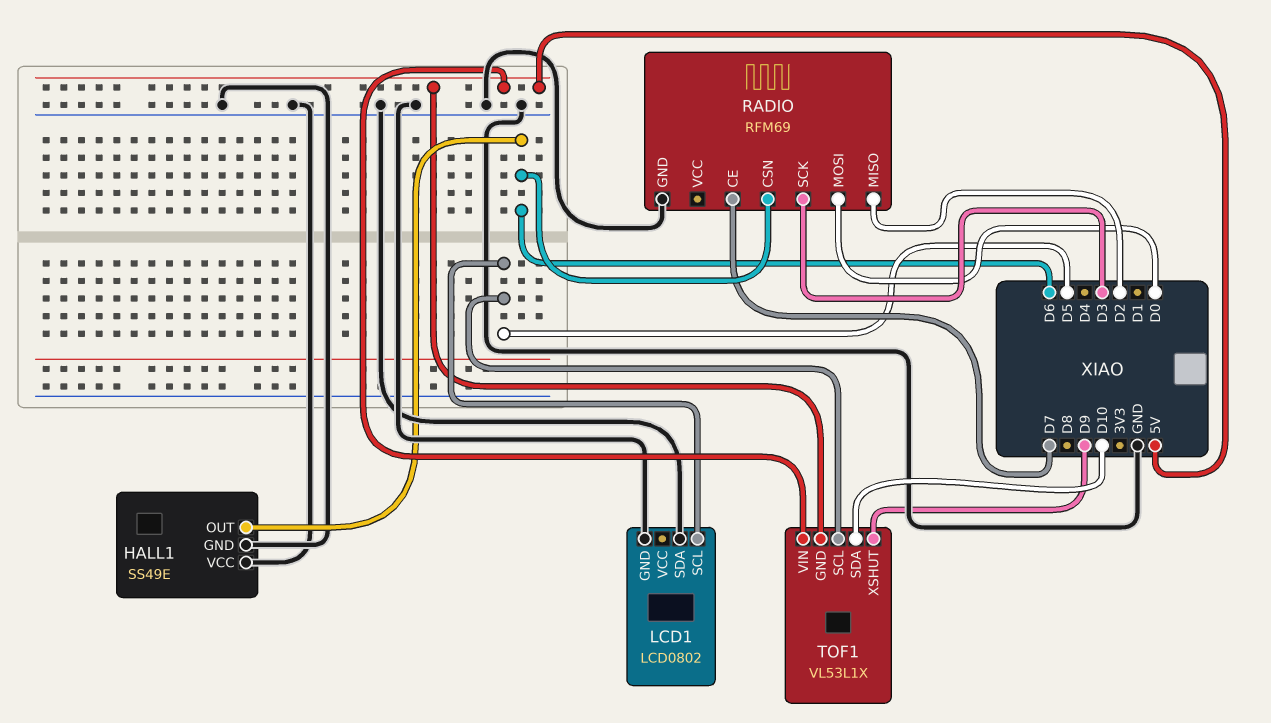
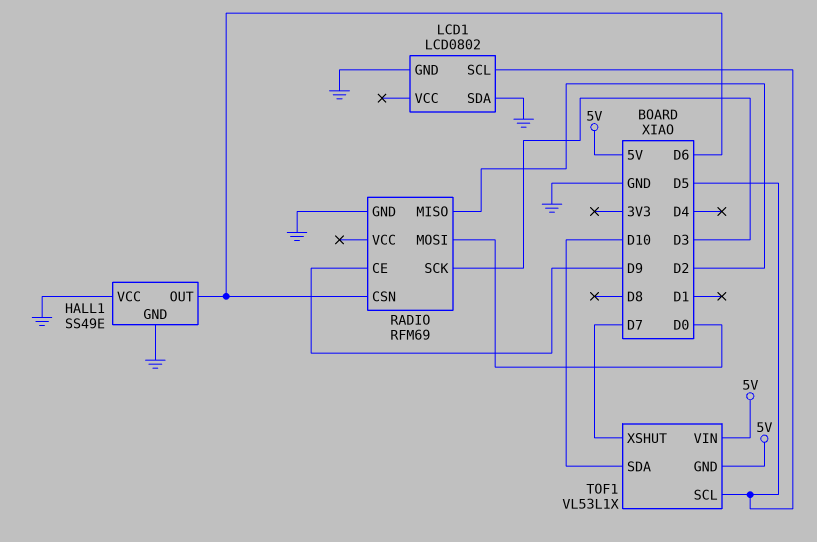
RADIO pin CE: D7 -> D9
TOF1 pin XSHUT: D9 -> D7

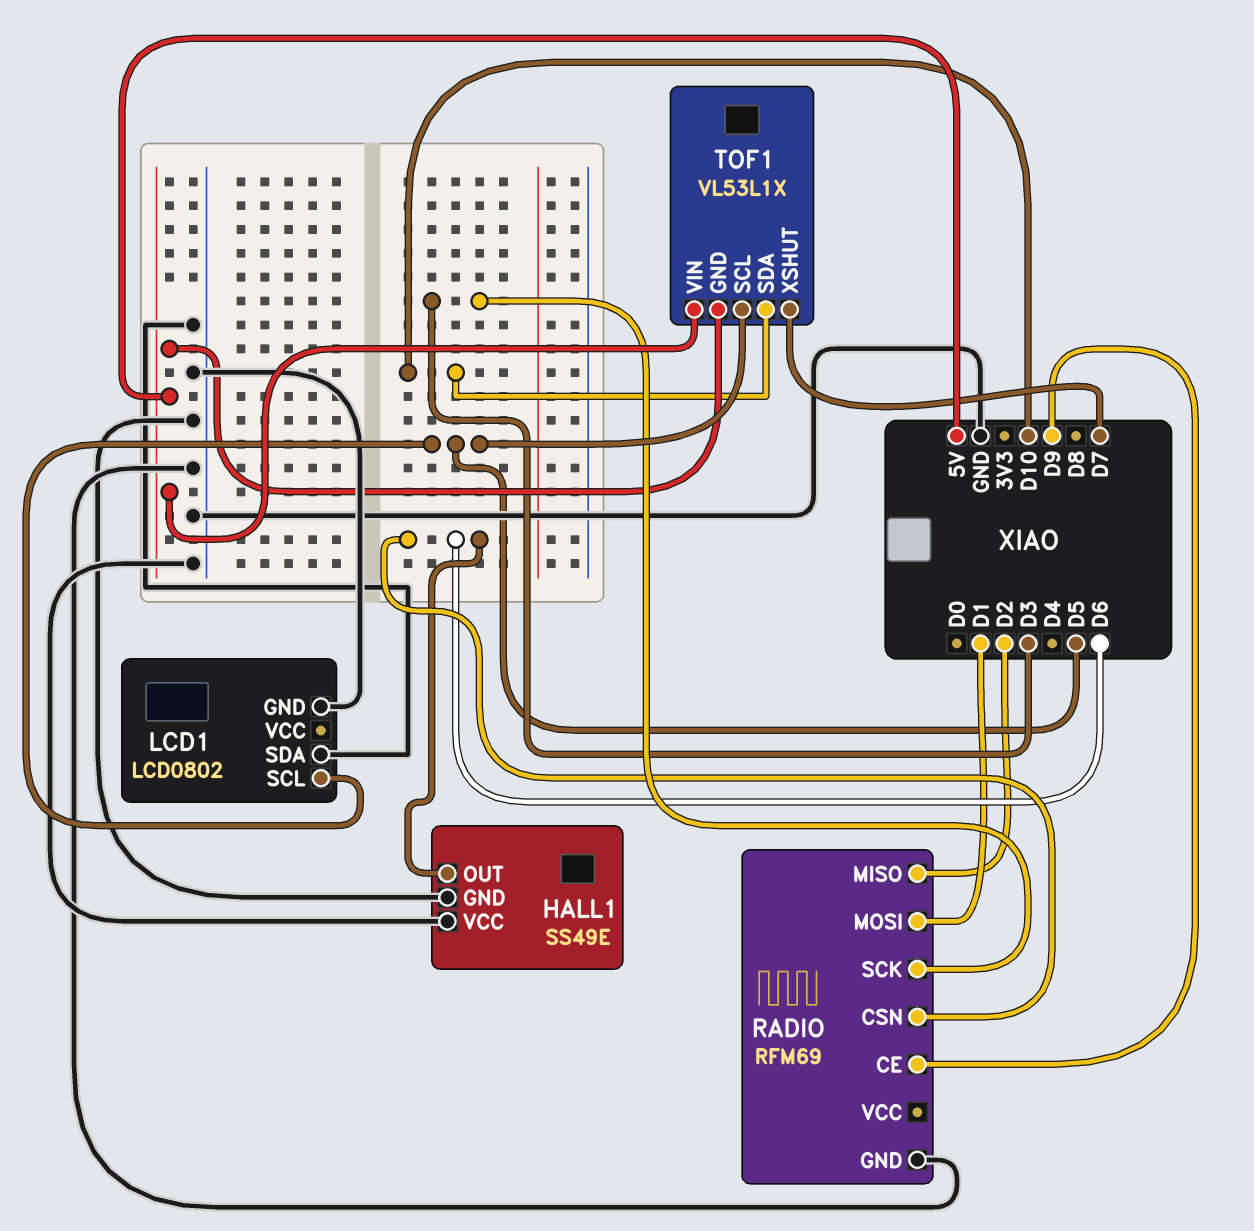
RADIO pin MOSI: D0 -> D1

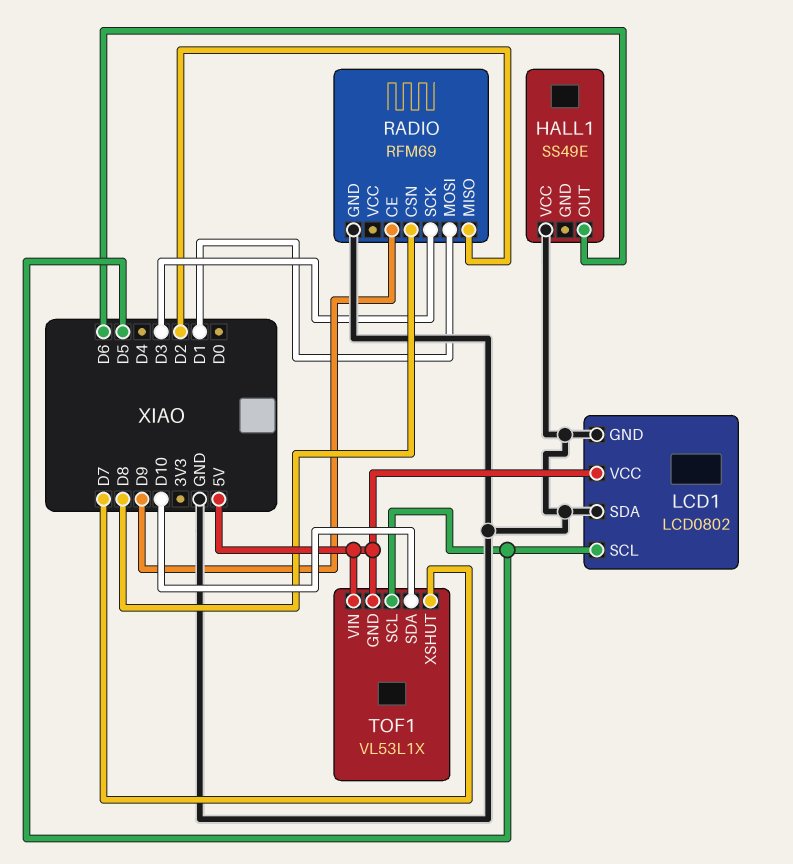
HALL1 pin GND: GND -> none
LCD1 pin VCC: none -> 5V
RADIO pin CSN: D6 -> D8

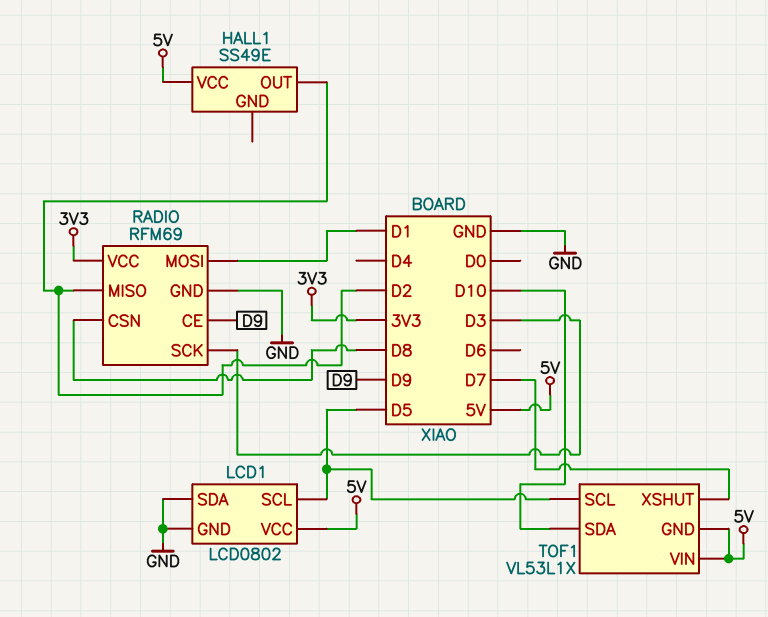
HALL1 pin OUT: D6 -> D2
HALL1 pin VCC: GND -> 5V
RADIO pin VCC: none -> 3V3

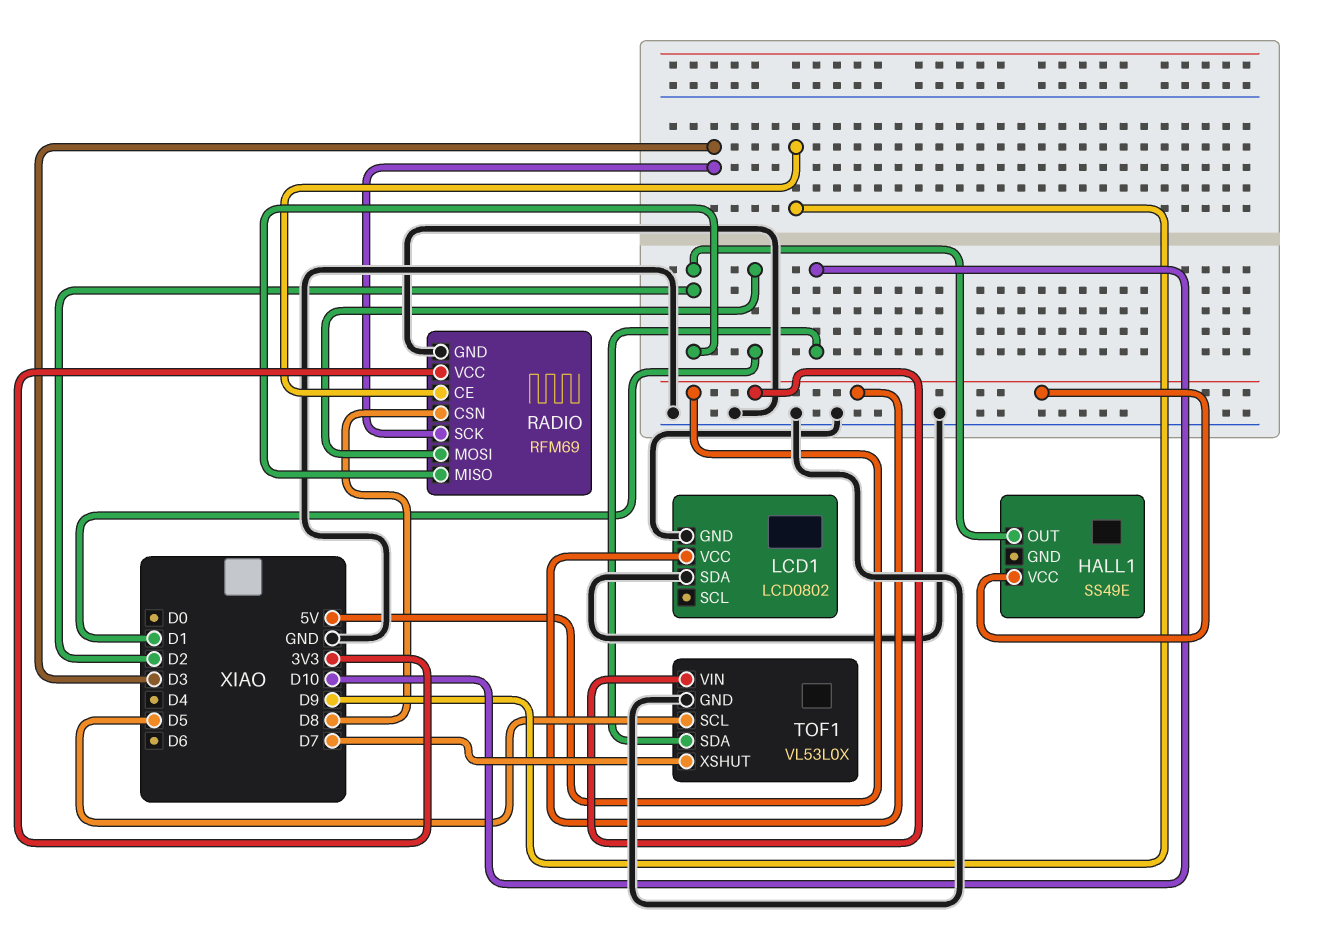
LCD1 pin SCL: D5 -> none
TOF1: VL53L1X -> VL53L0X
TOF1 pin GND: 5V -> GND

